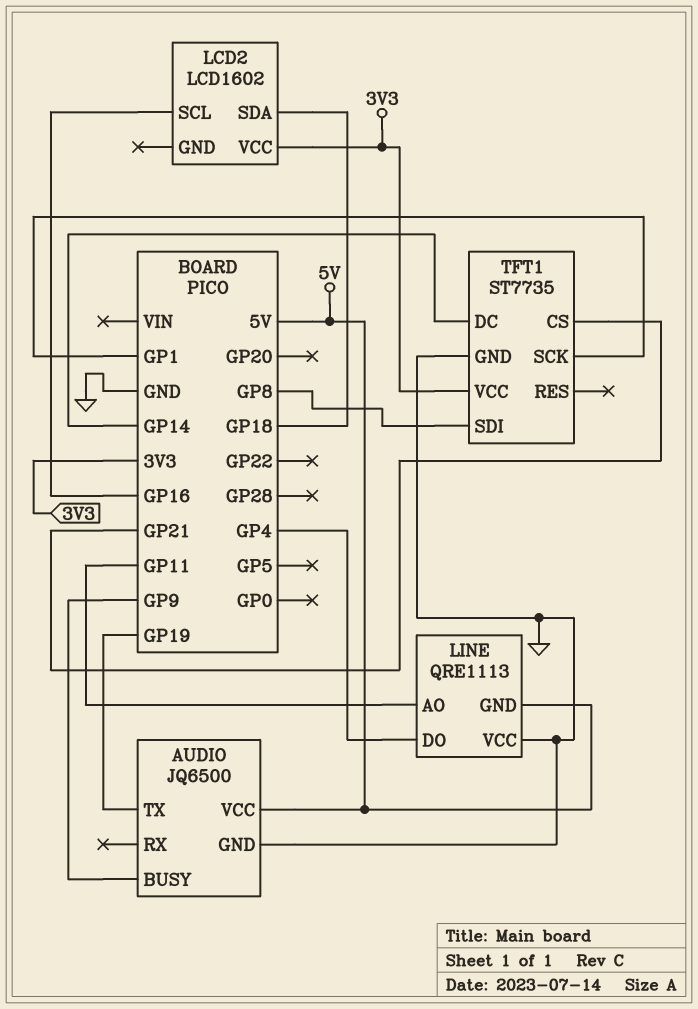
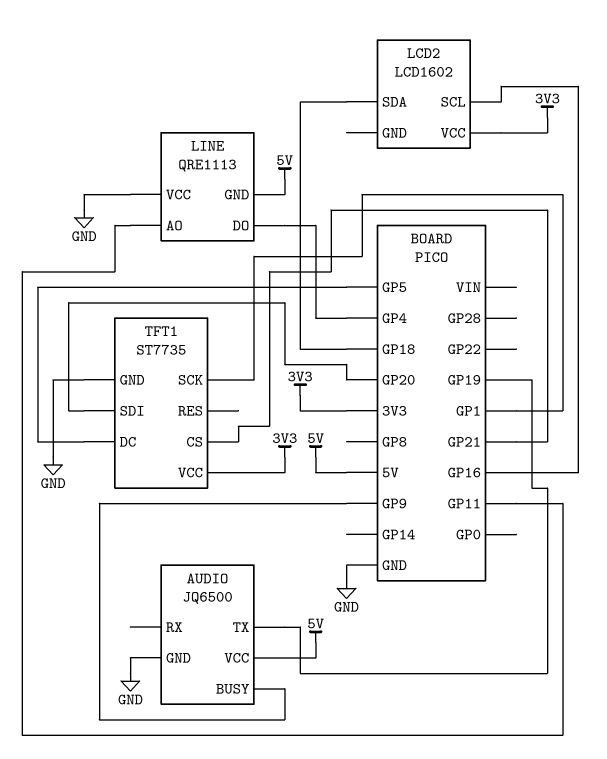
TFT1 pin DC: GP14 -> GP5
TFT1 pin SDI: GP8 -> GP20

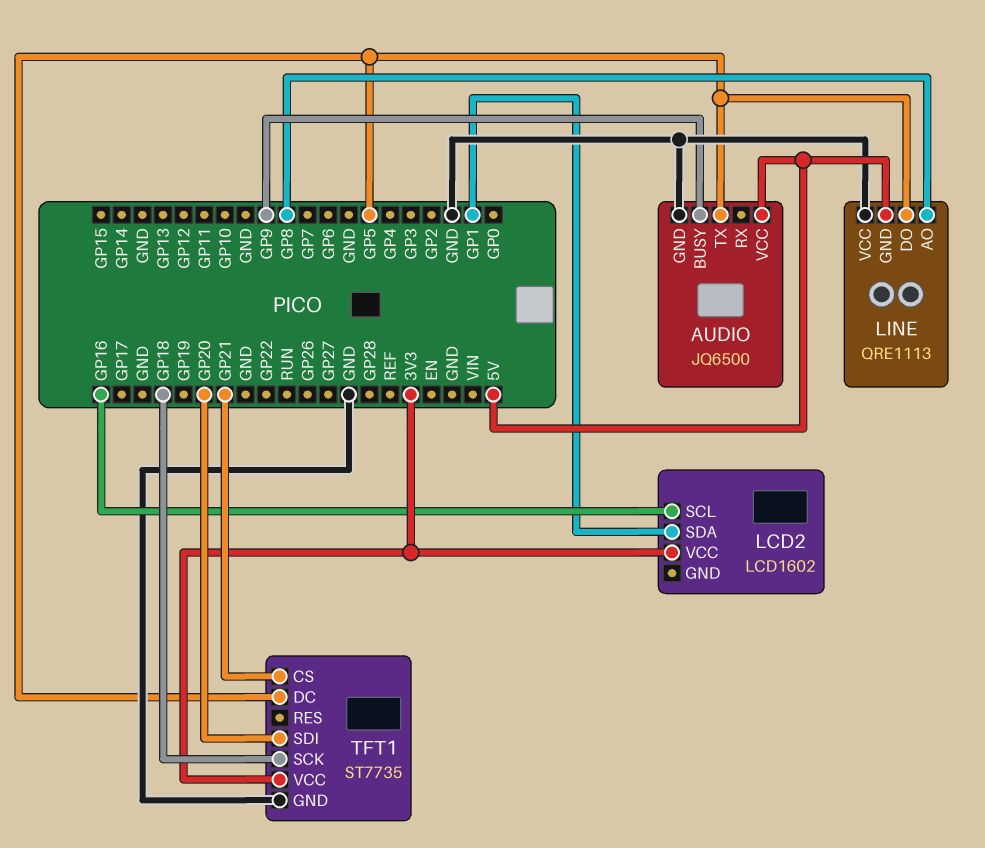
AUDIO pin TX: GP19 -> GP5
LCD2 pin SDA: GP18 -> GP1
LINE pin AO: GP11 -> GP8
LINE pin DO: GP4 -> GP5
TFT1 pin SCK: GP1 -> GP18

